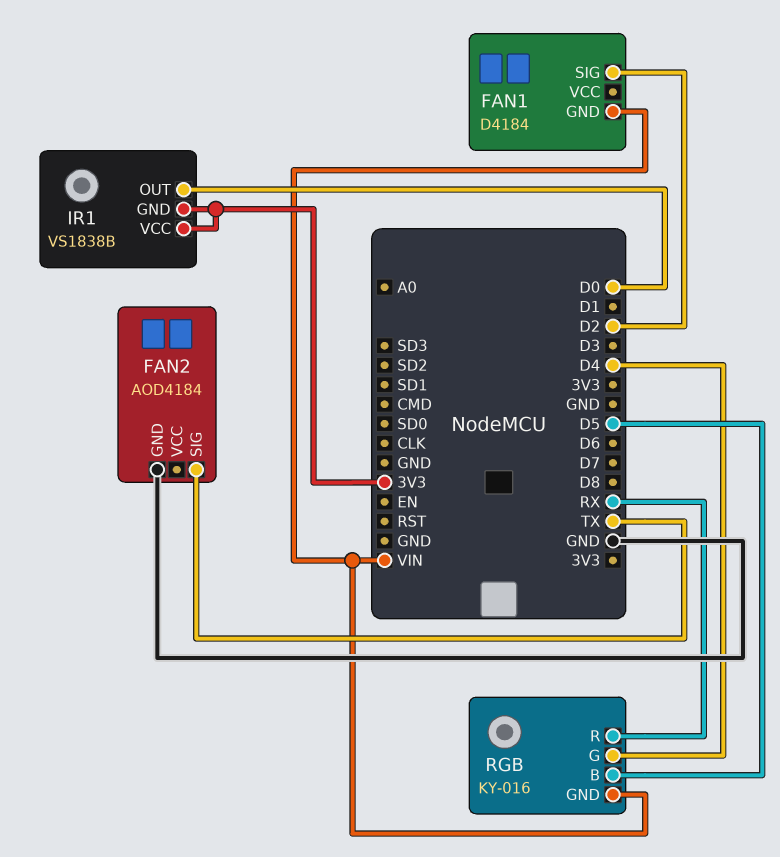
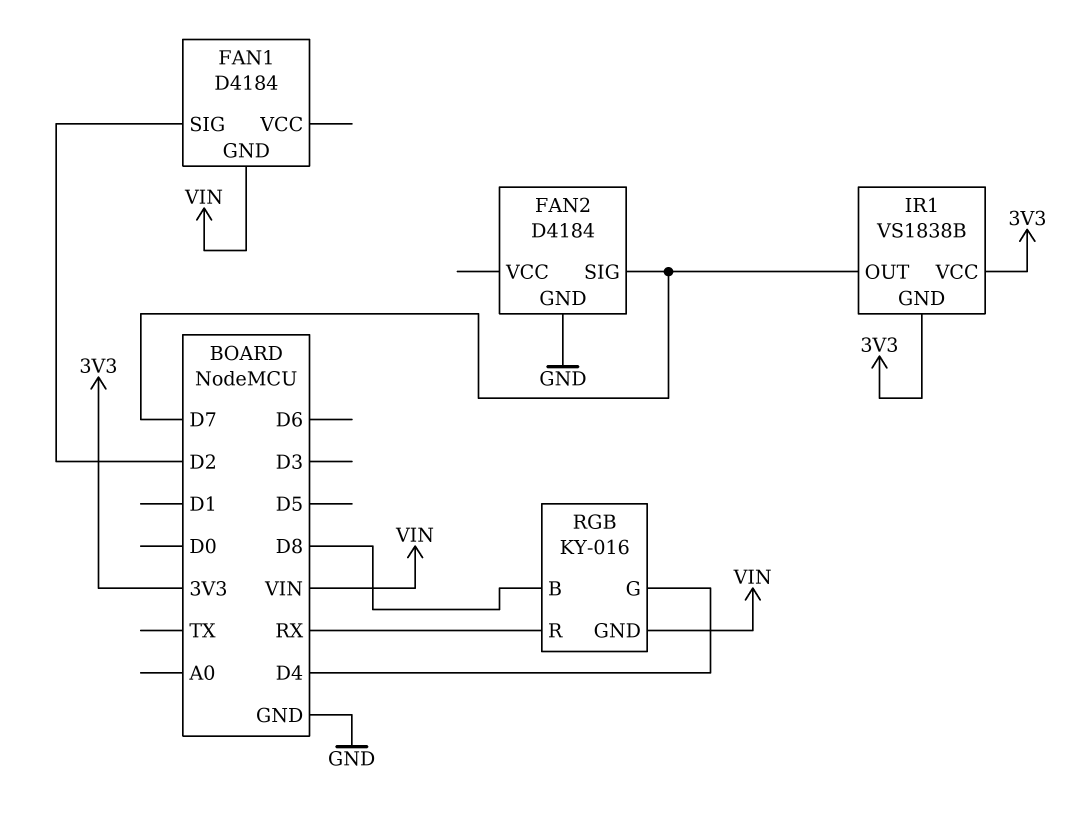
FAN2: AOD4184 -> D4184
FAN2 pin SIG: TX -> D7
IR1 pin OUT: D0 -> D7
RGB pin B: D5 -> D8

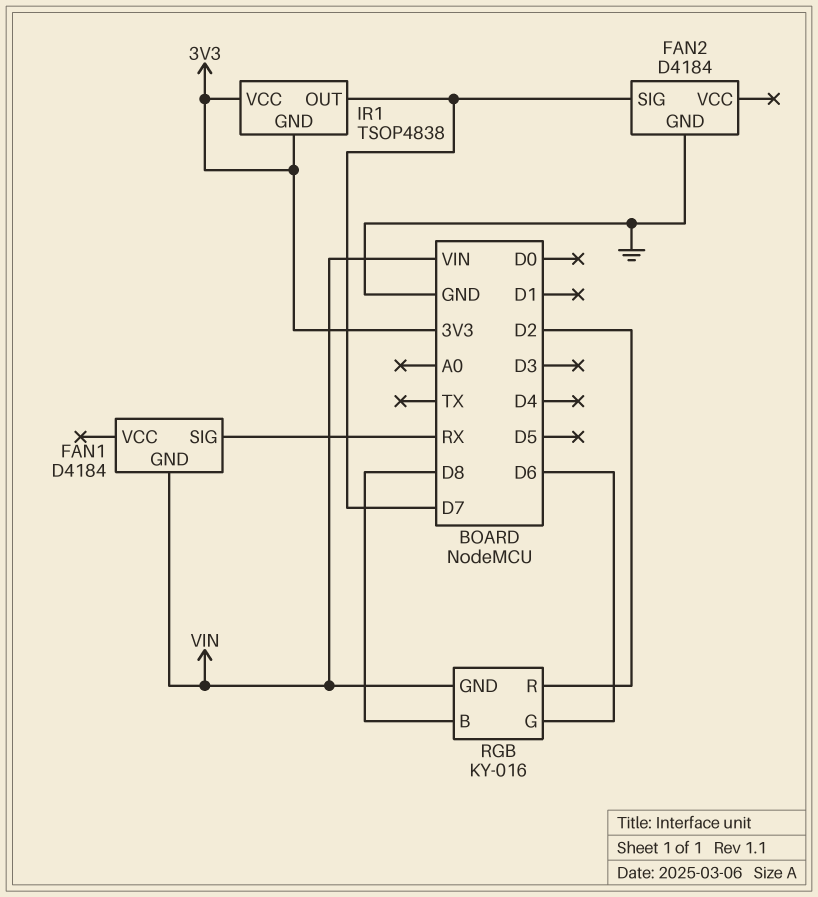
FAN1 pin SIG: D2 -> RX
IR1: VS1838B -> TSOP4838
RGB pin G: D4 -> D6
RGB pin R: RX -> D2

